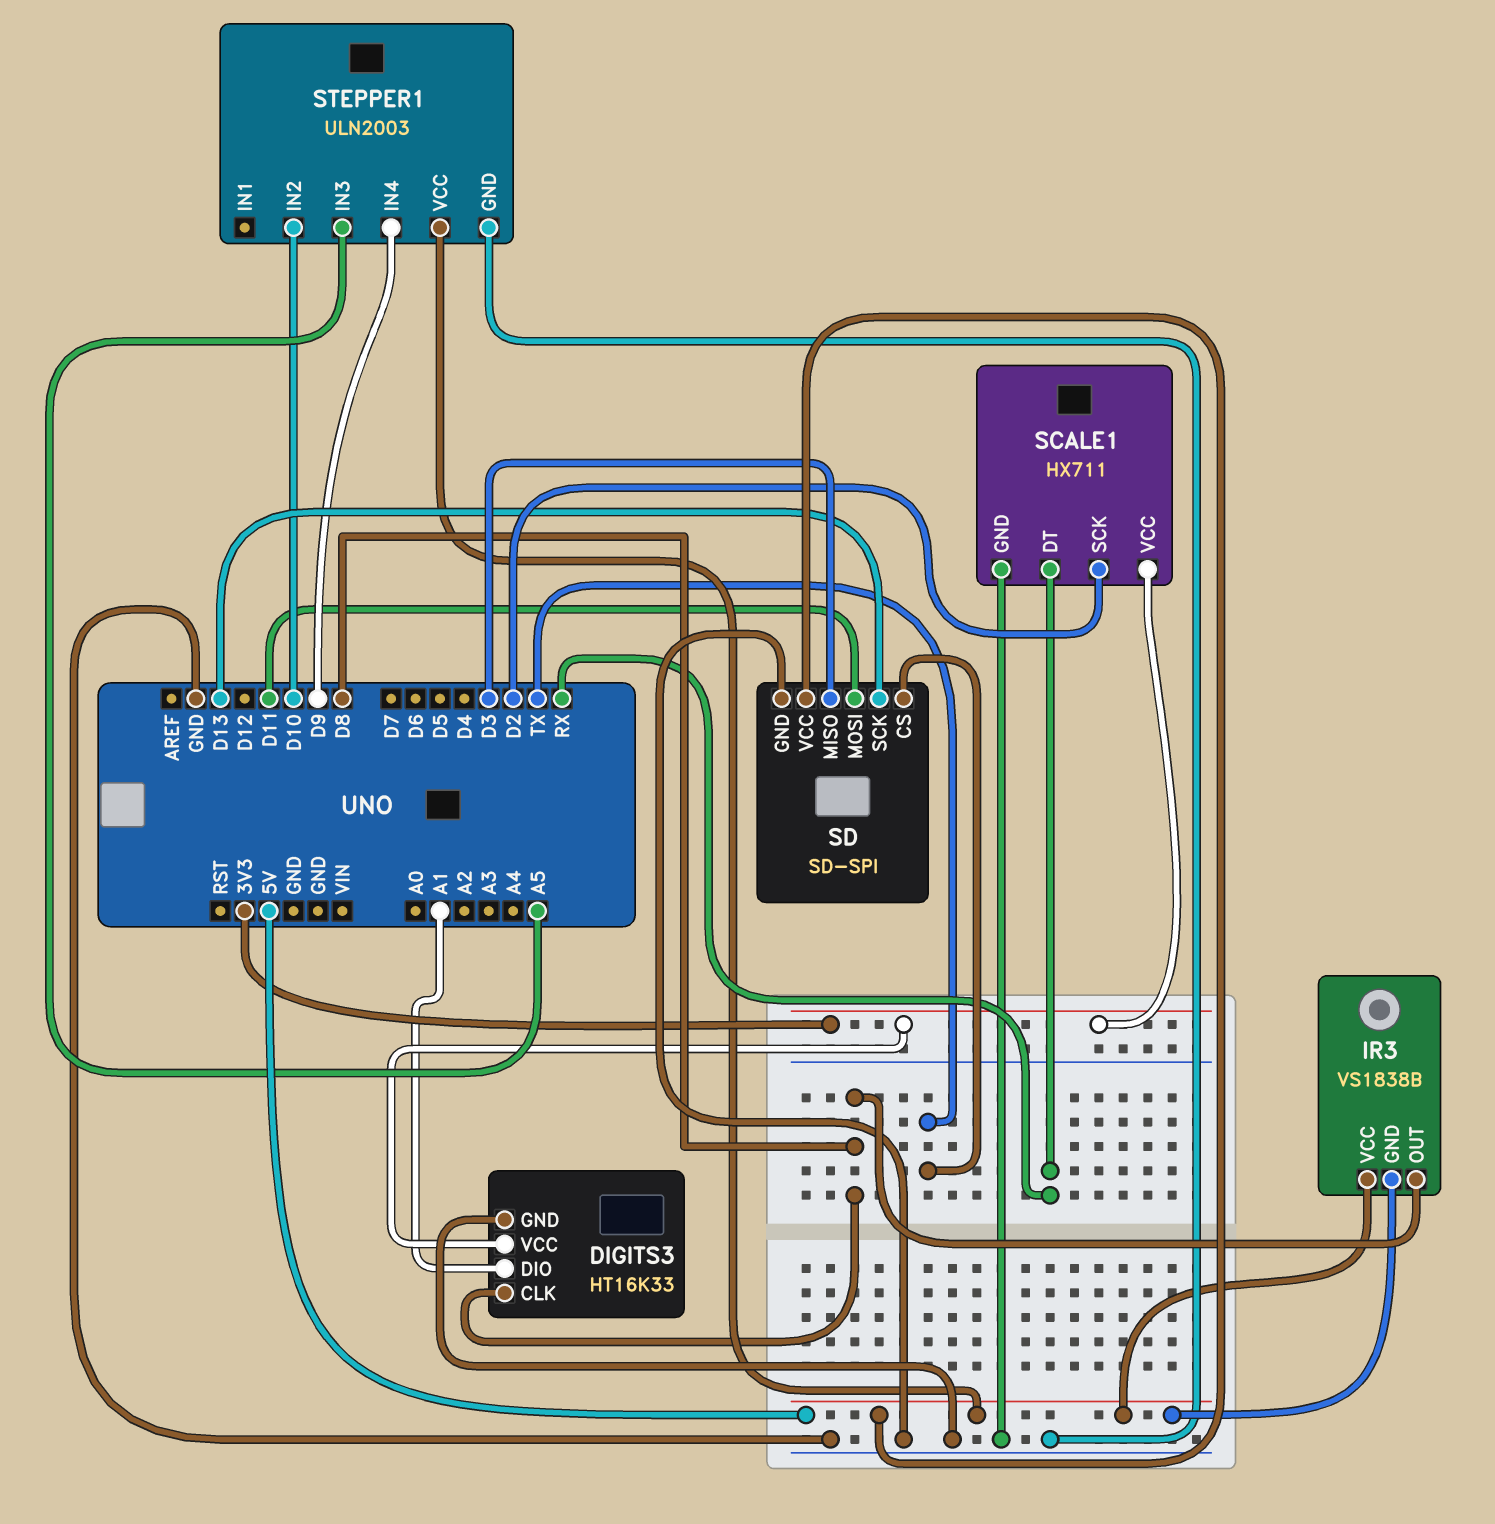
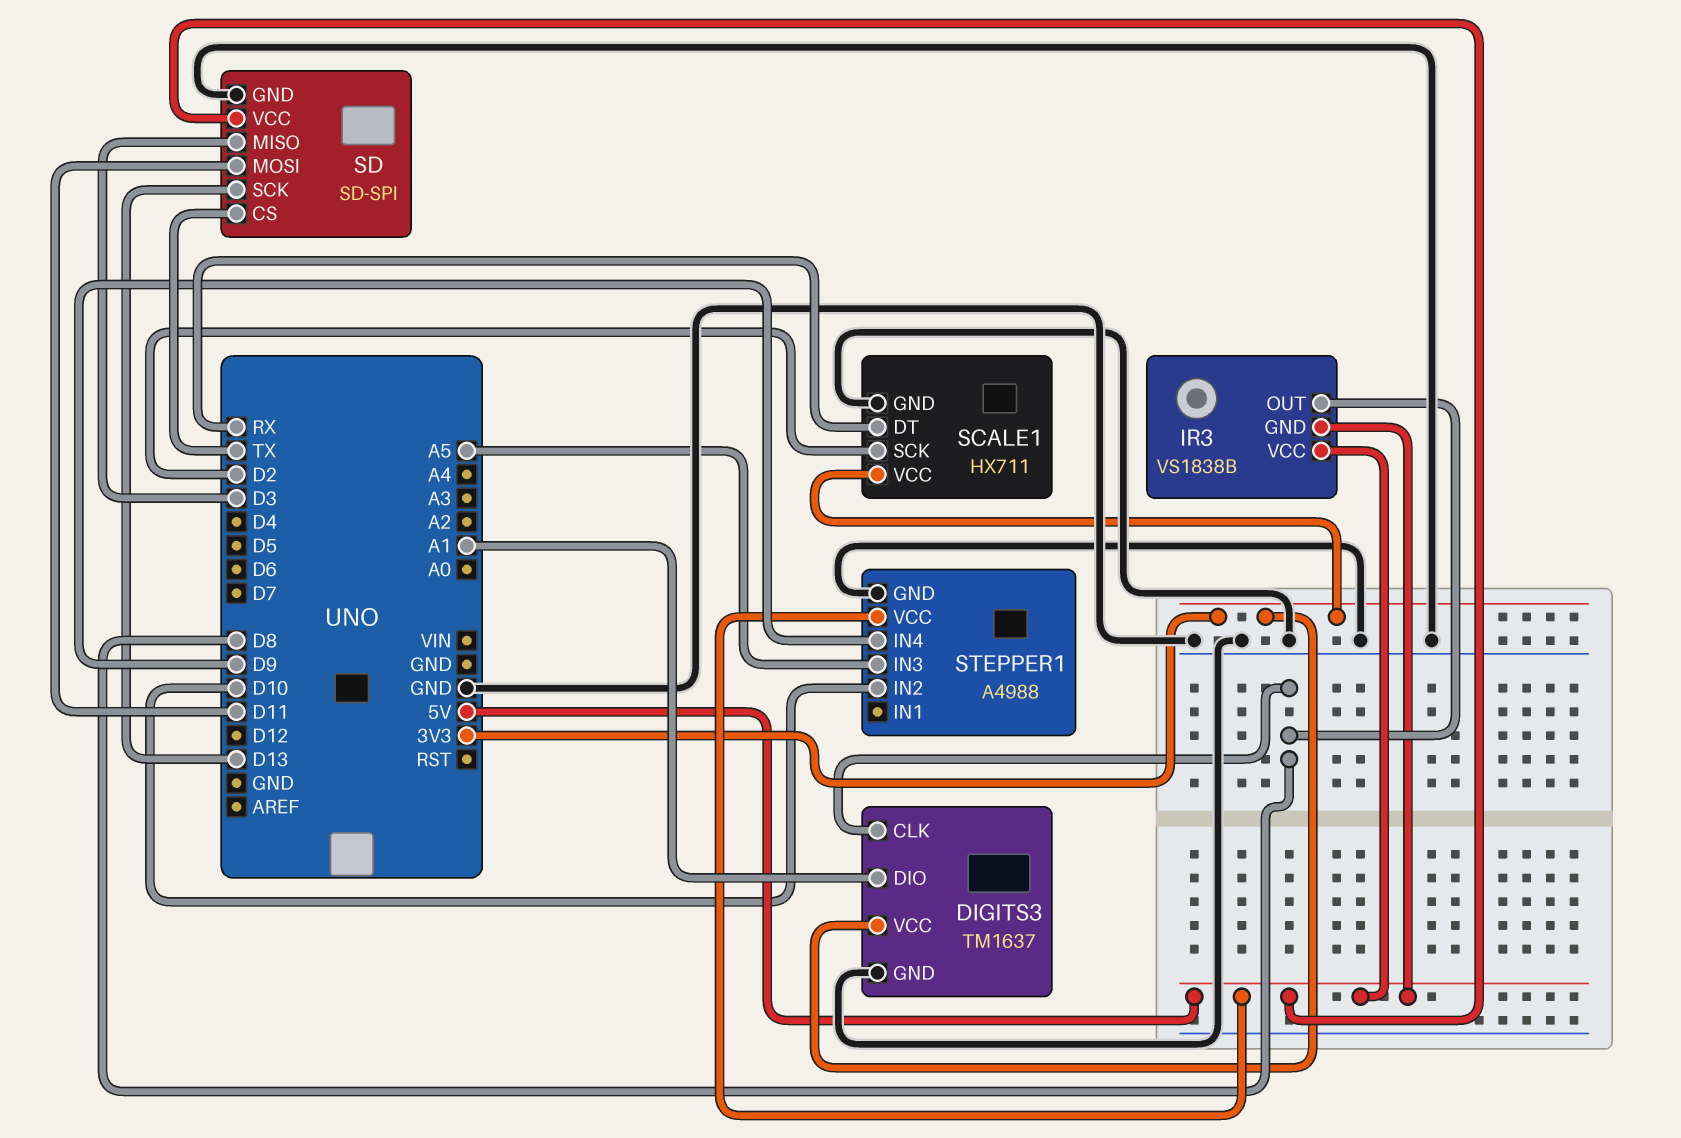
DIGITS3: HT16K33 -> TM1637
STEPPER1: ULN2003 -> A4988

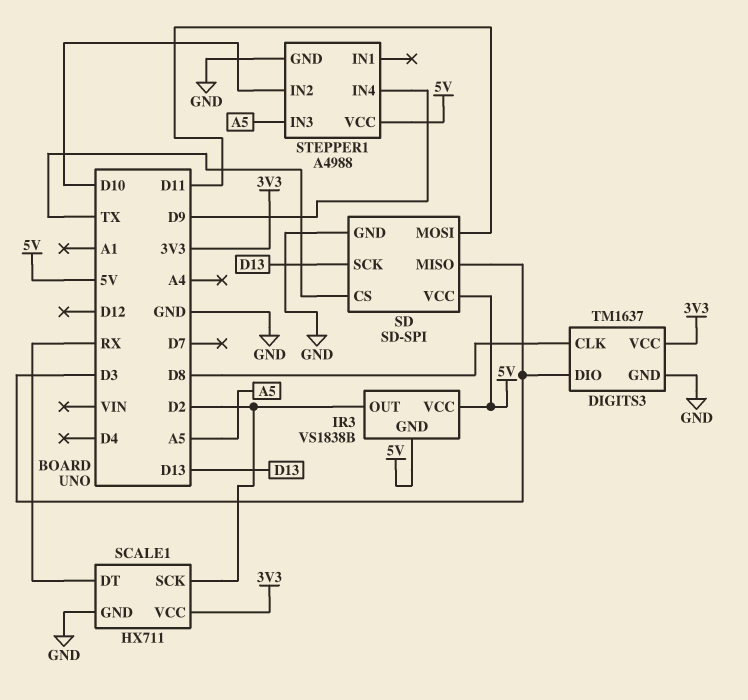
DIGITS3 pin DIO: A1 -> D3
IR3 pin OUT: D8 -> D2

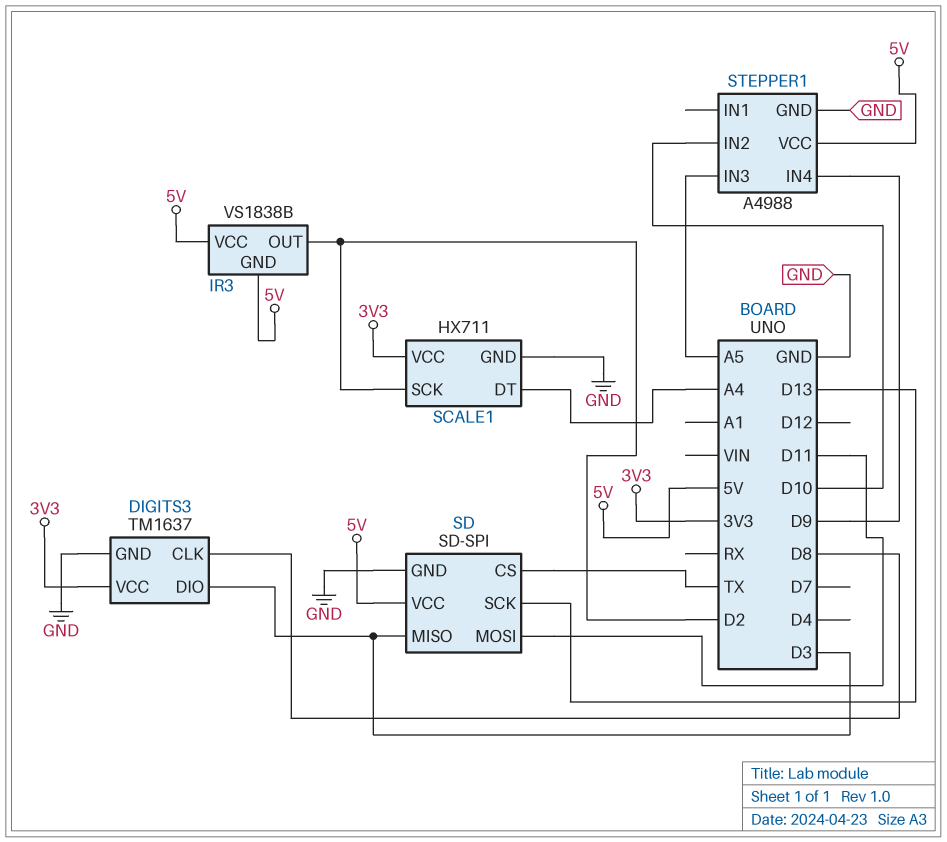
SCALE1 pin DT: RX -> A4

